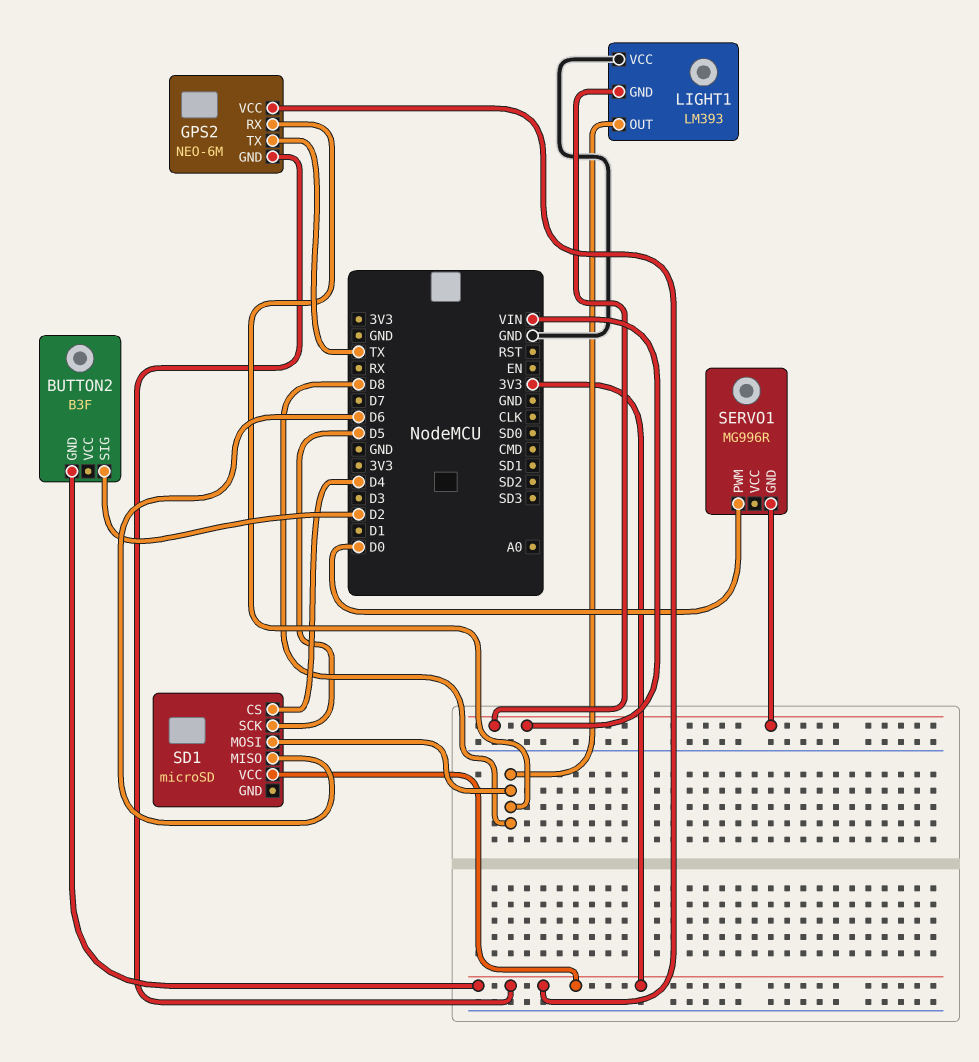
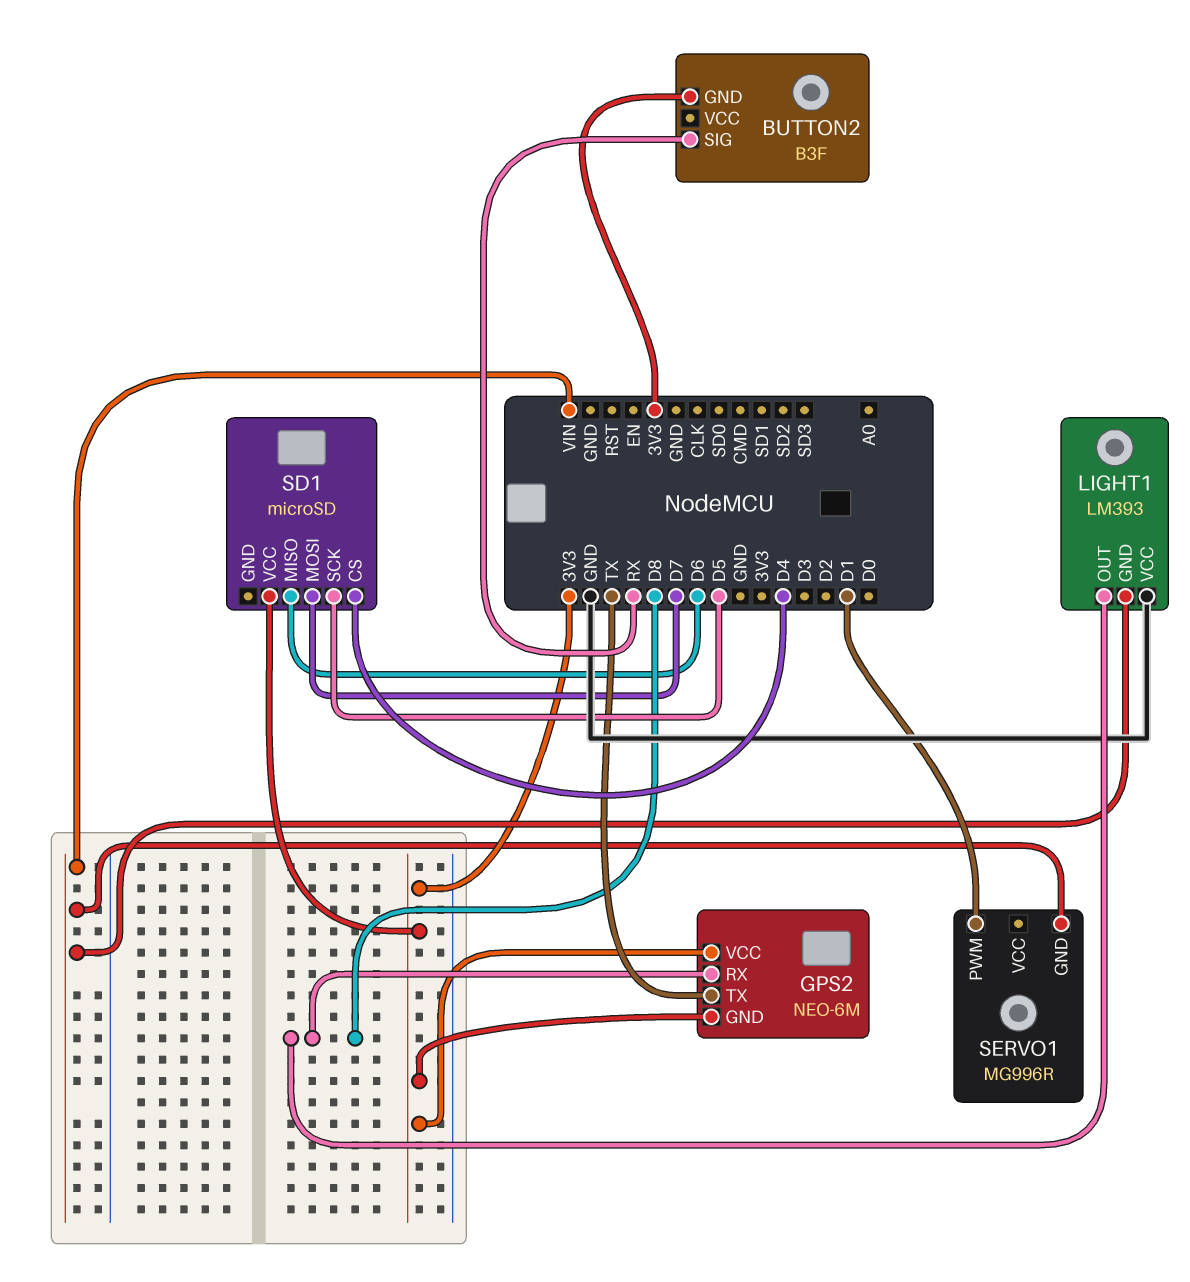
BUTTON2 pin SIG: D2 -> RX
SD1 pin MOSI: D8 -> D7
SERVO1 pin PWM: D0 -> D1

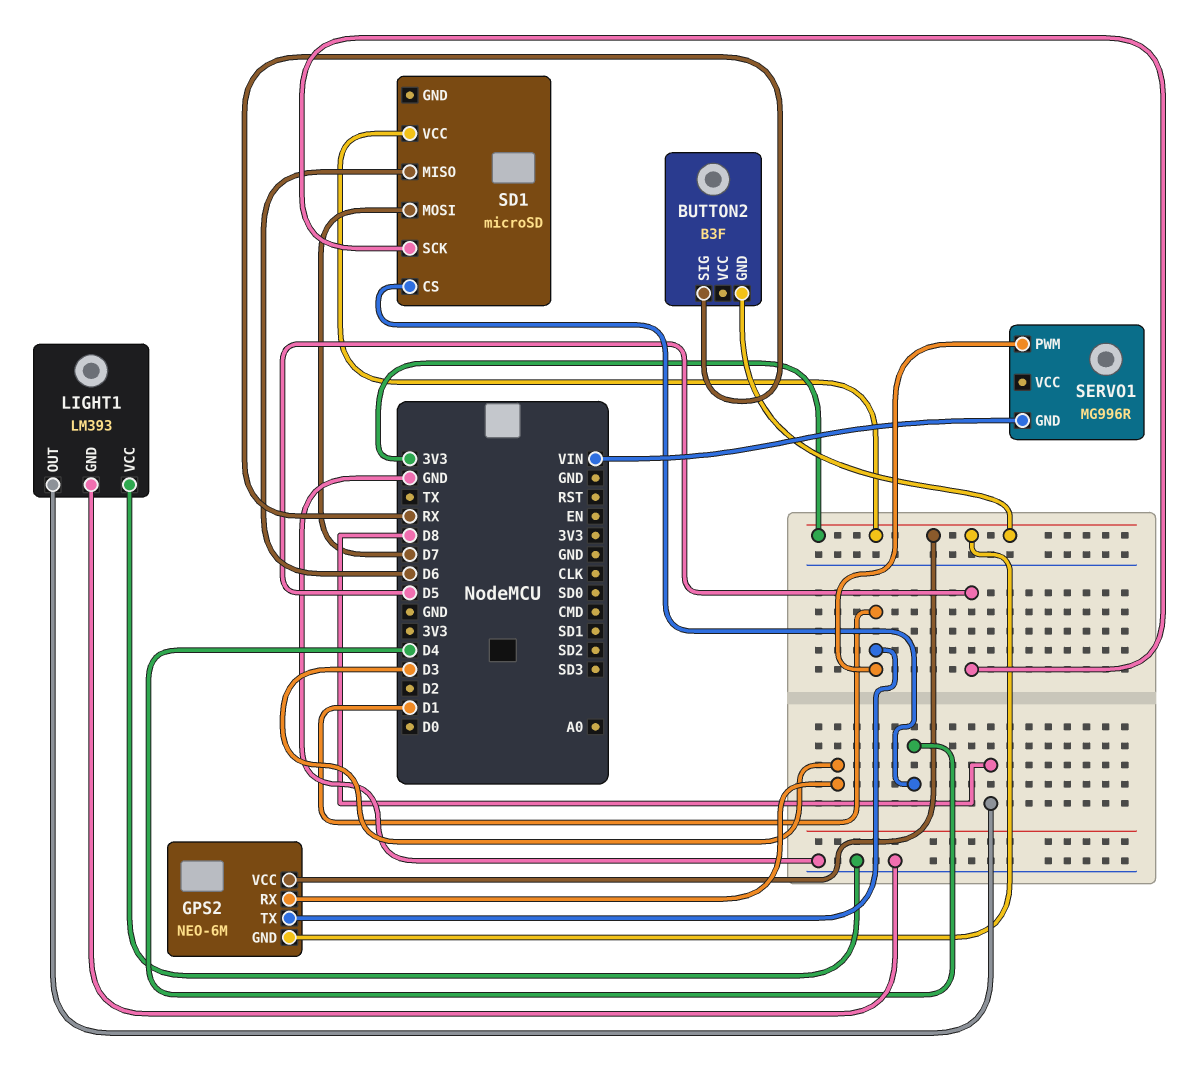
GPS2 pin RX: D8 -> D3
GPS2 pin TX: TX -> D1
LIGHT1 pin GND: VIN -> GND

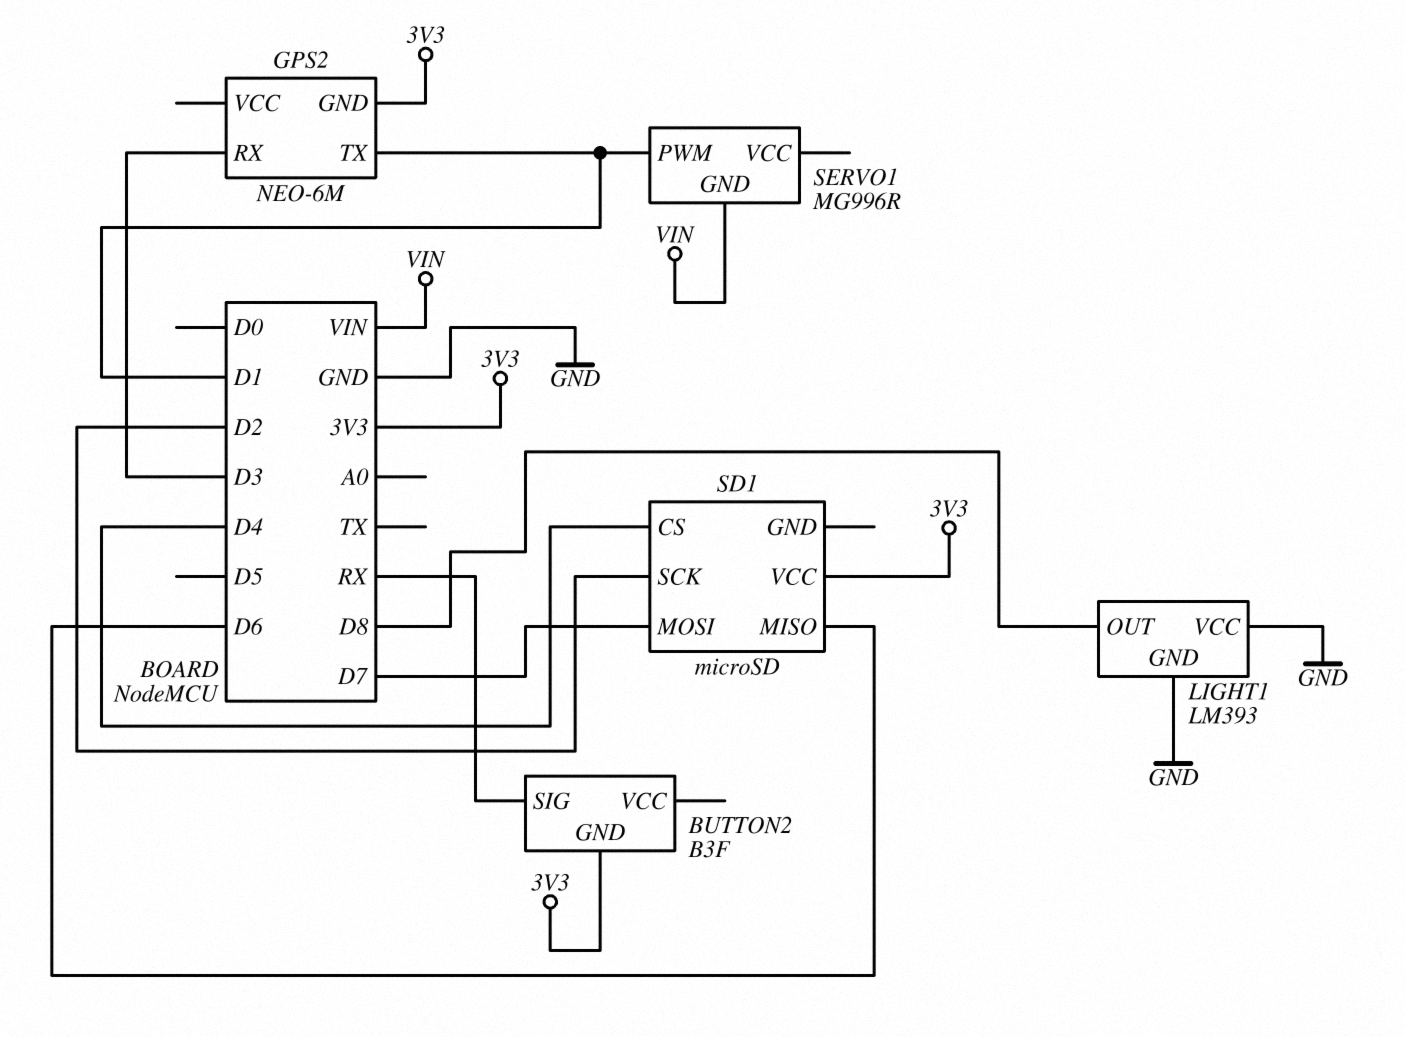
GPS2 pin VCC: 3V3 -> none
SD1 pin SCK: D5 -> D2

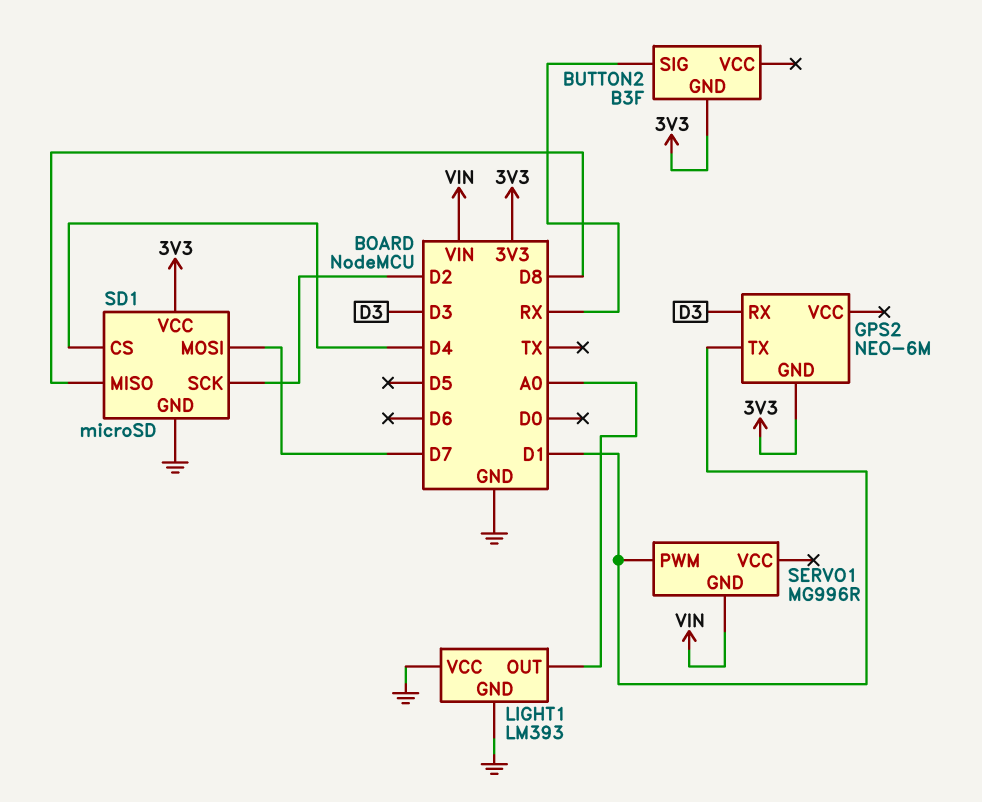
LIGHT1 pin OUT: D8 -> A0
SD1 pin GND: none -> GND
SD1 pin MISO: D6 -> D8

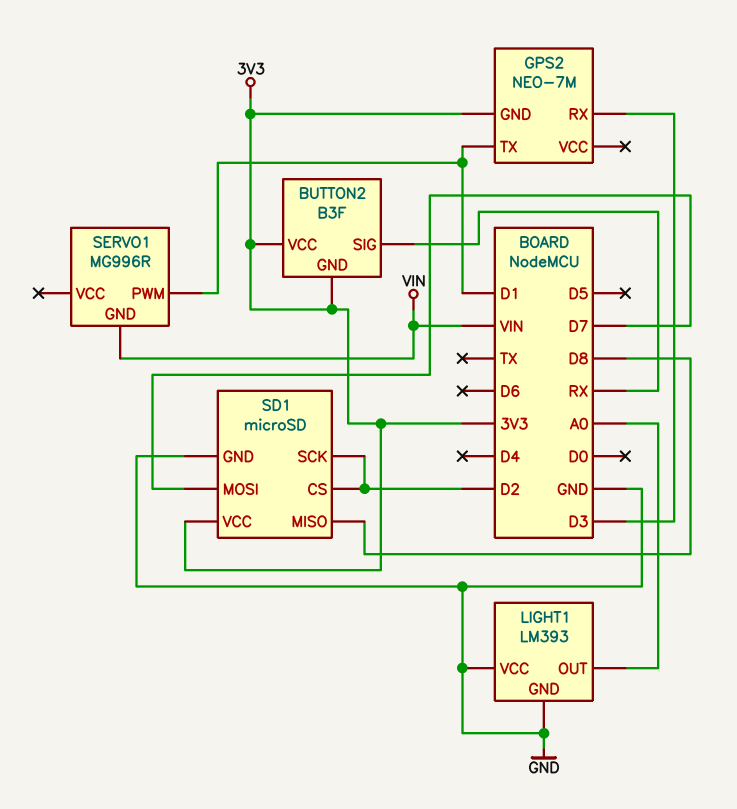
BUTTON2 pin VCC: none -> 3V3
GPS2: NEO-6M -> NEO-7M
SD1 pin CS: D4 -> D2

